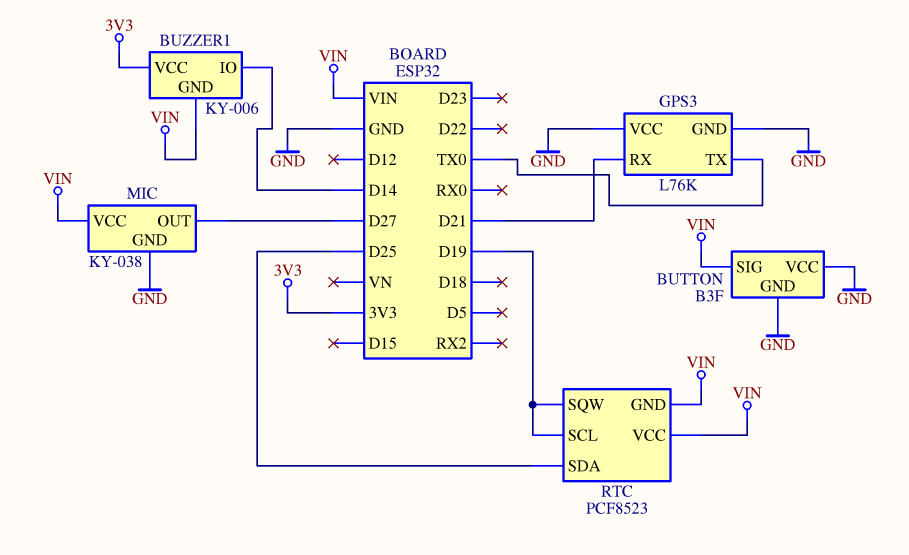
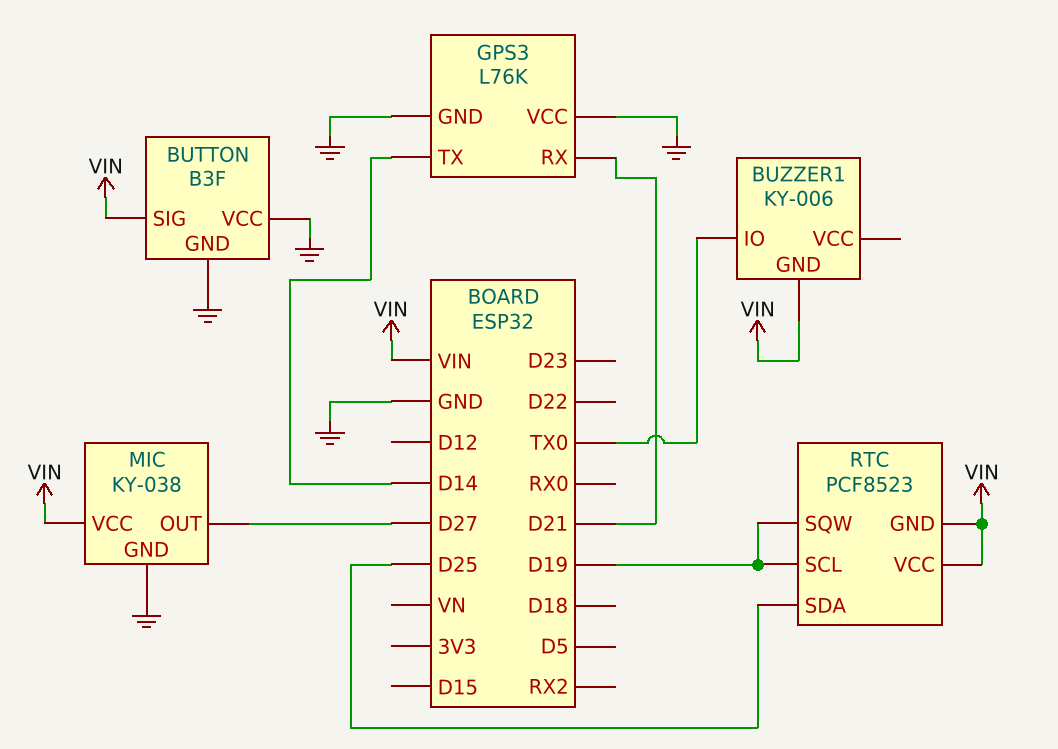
BUZZER1 pin IO: D14 -> TX0
BUZZER1 pin VCC: 3V3 -> none
GPS3 pin TX: TX0 -> D14

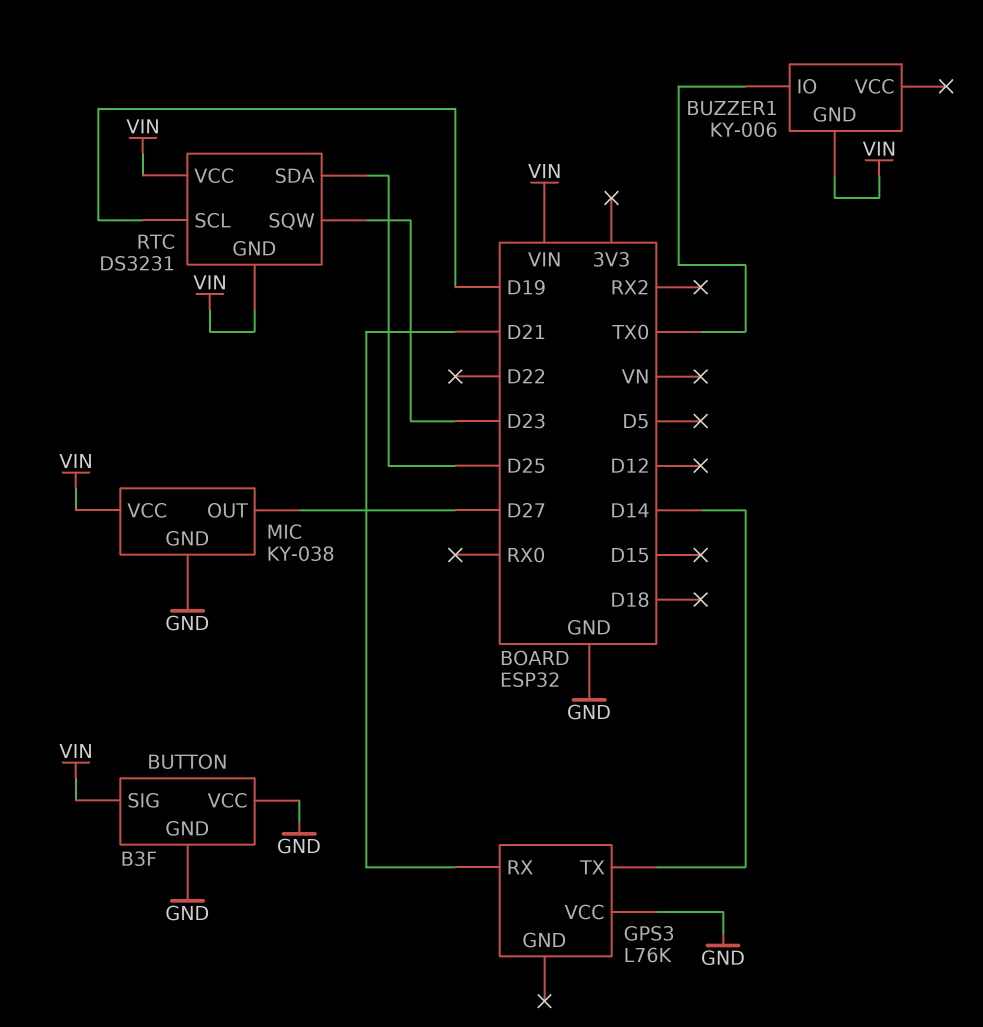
GPS3 pin GND: GND -> none
RTC: PCF8523 -> DS3231
RTC pin SQW: D19 -> D23

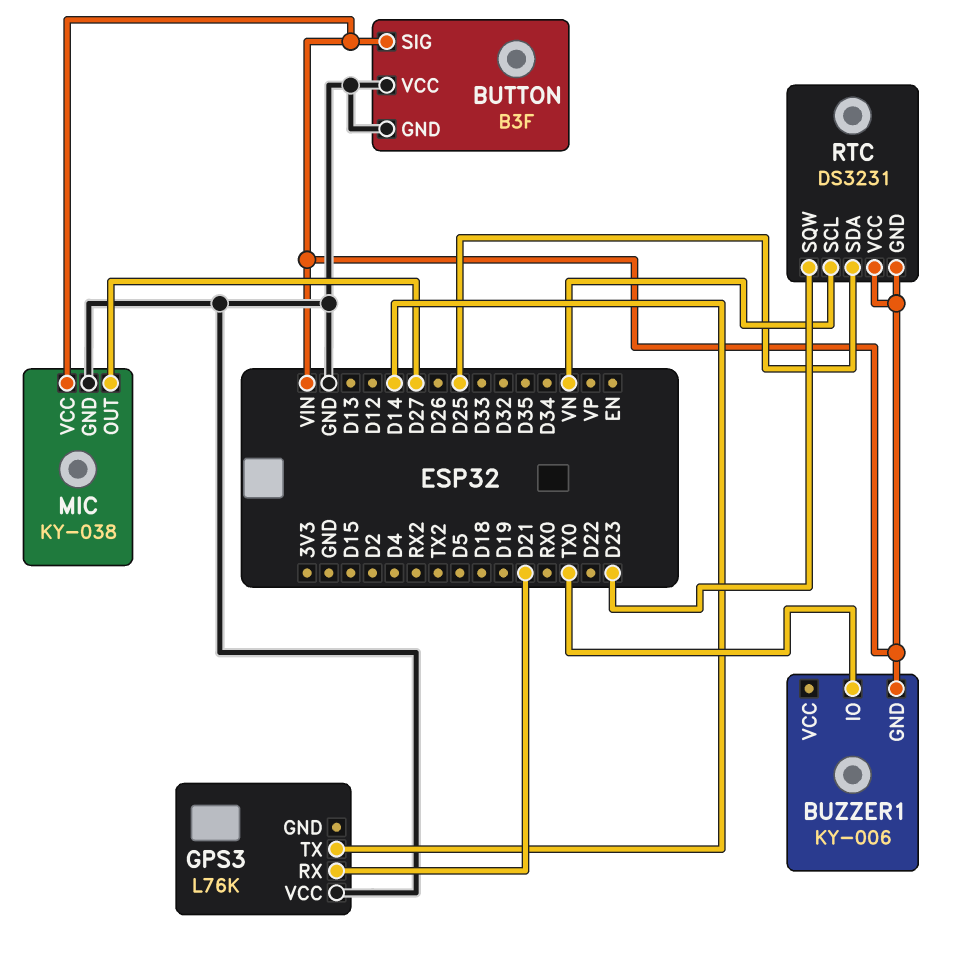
RTC pin SCL: D19 -> VN

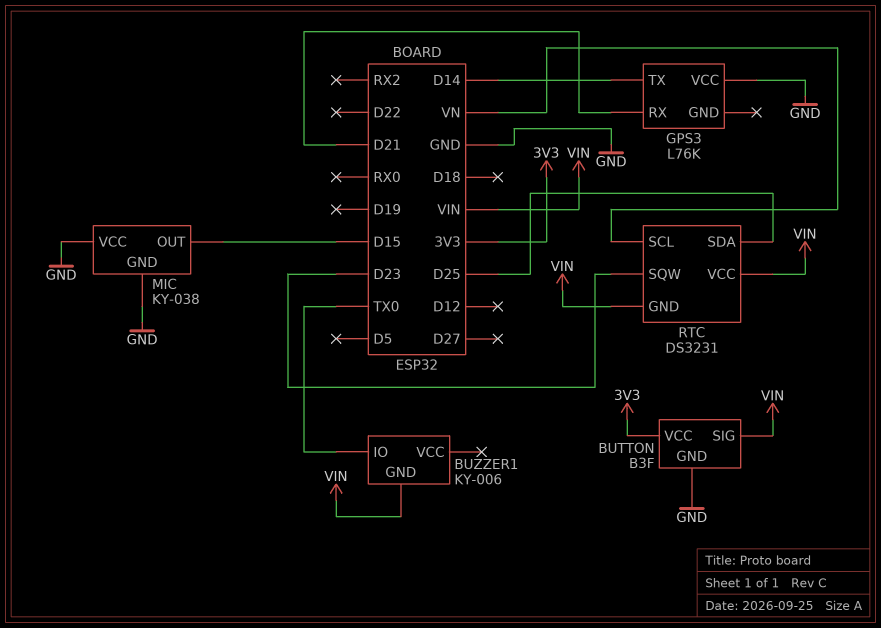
BUTTON pin VCC: GND -> 3V3
MIC pin OUT: D27 -> D15
MIC pin VCC: VIN -> GND

